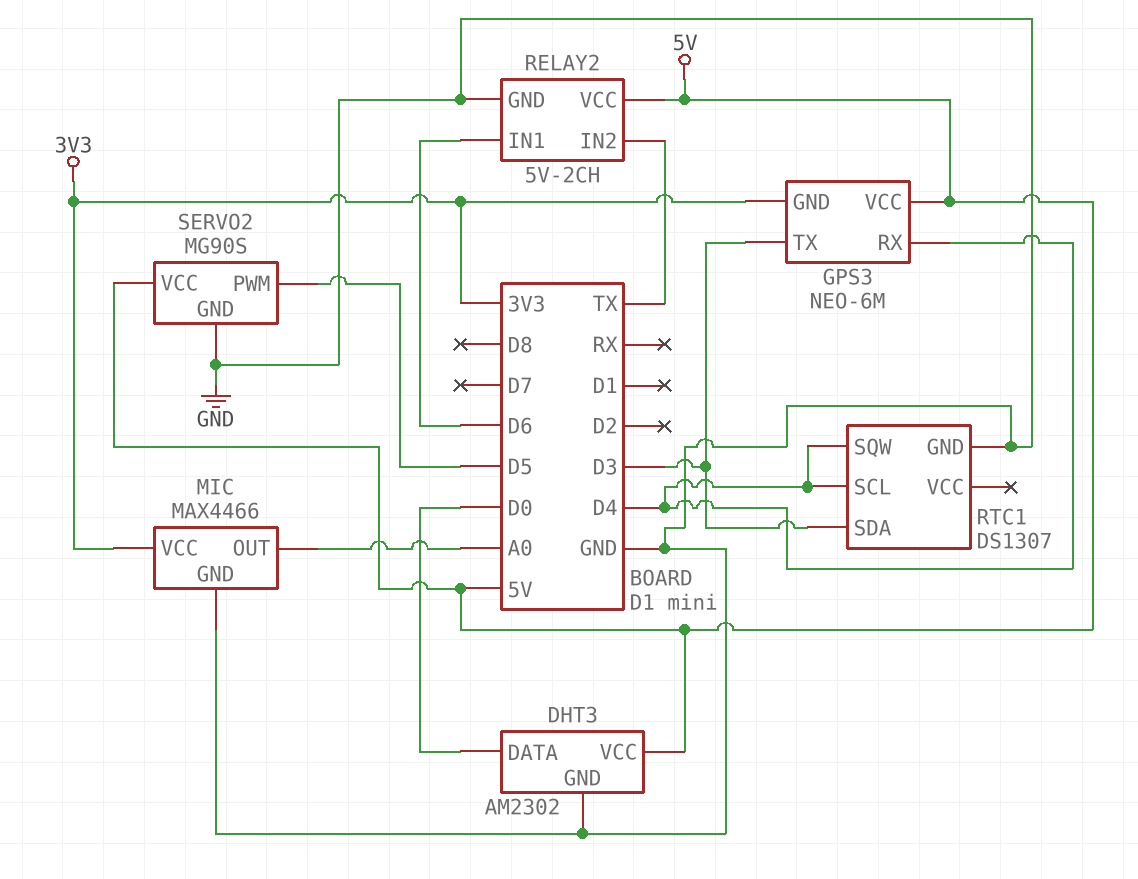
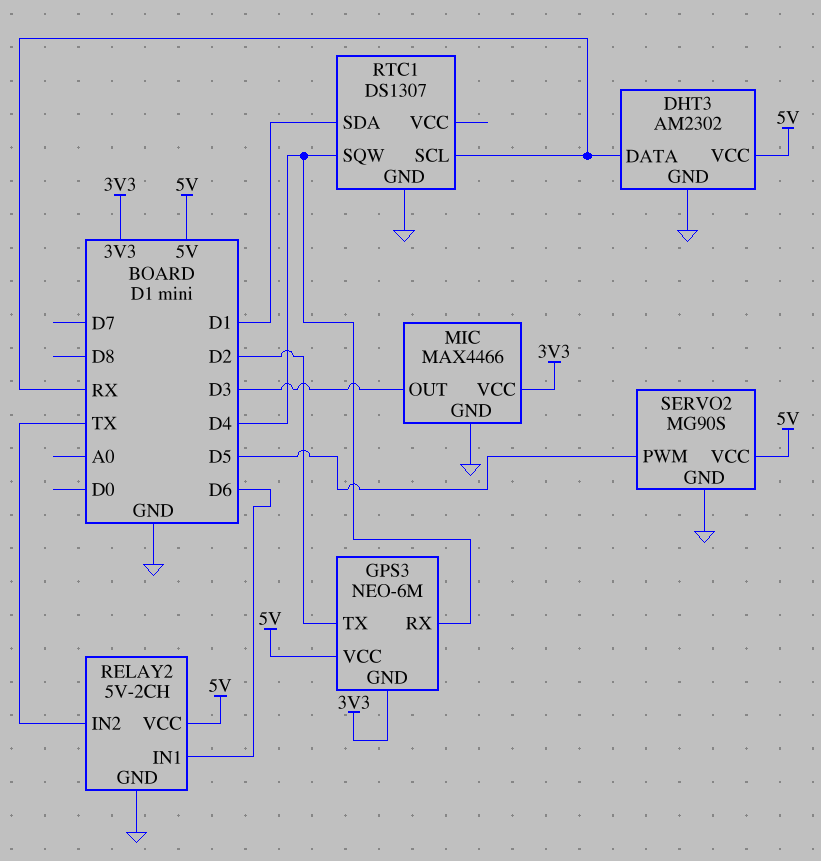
DHT3 pin DATA: D0 -> RX
GPS3 pin TX: D3 -> D2
MIC pin OUT: A0 -> D3
RTC1 pin SCL: D4 -> RX
RTC1 pin SDA: D3 -> D1

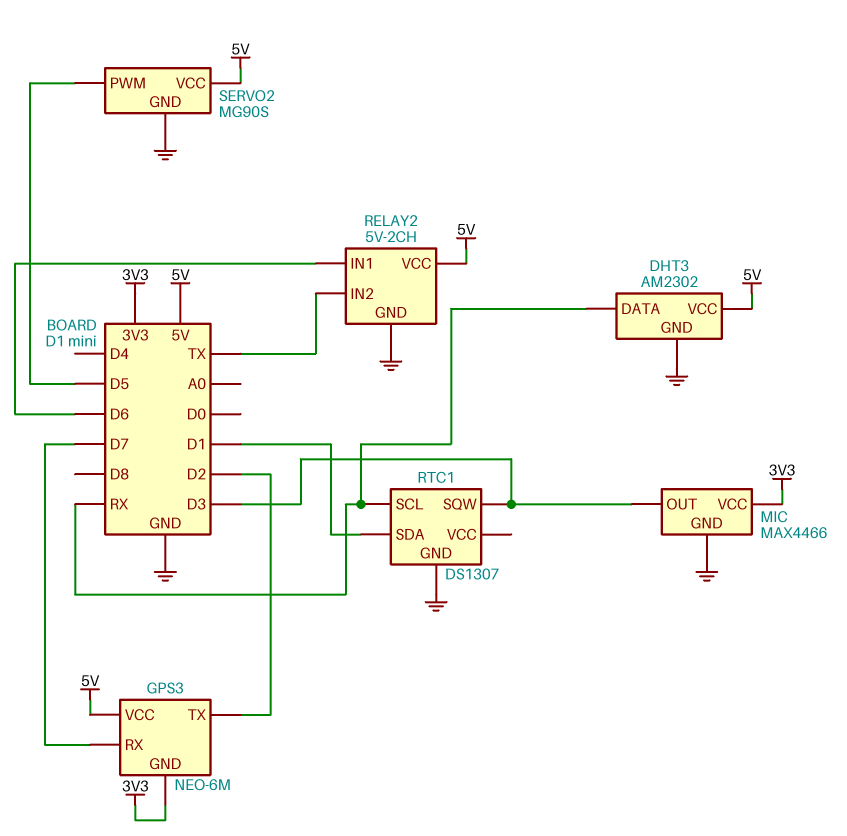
GPS3 pin RX: D4 -> D7
RTC1 pin SQW: D4 -> D3

